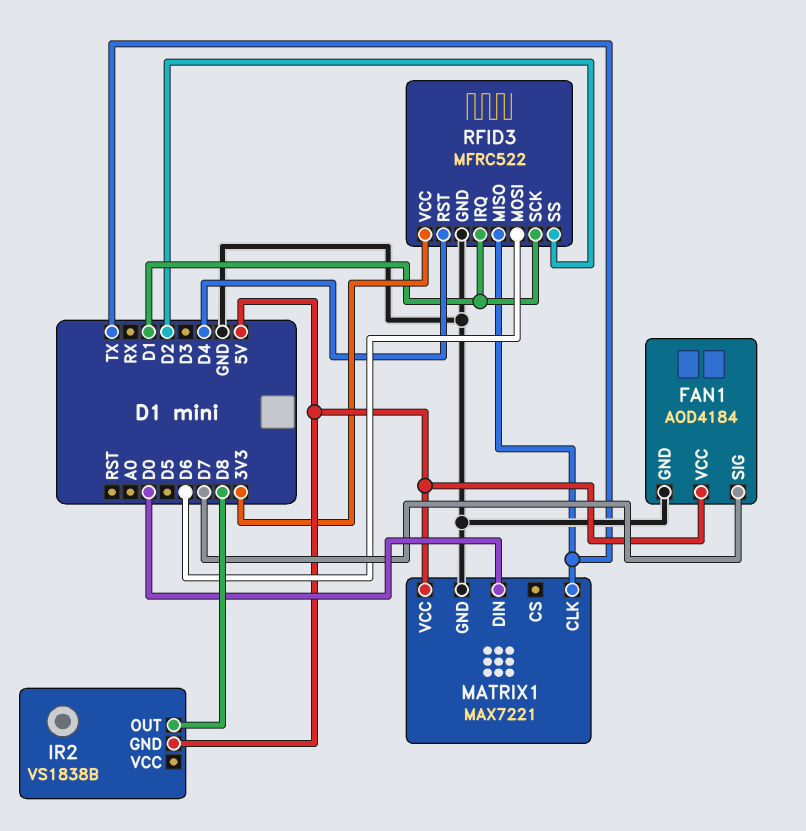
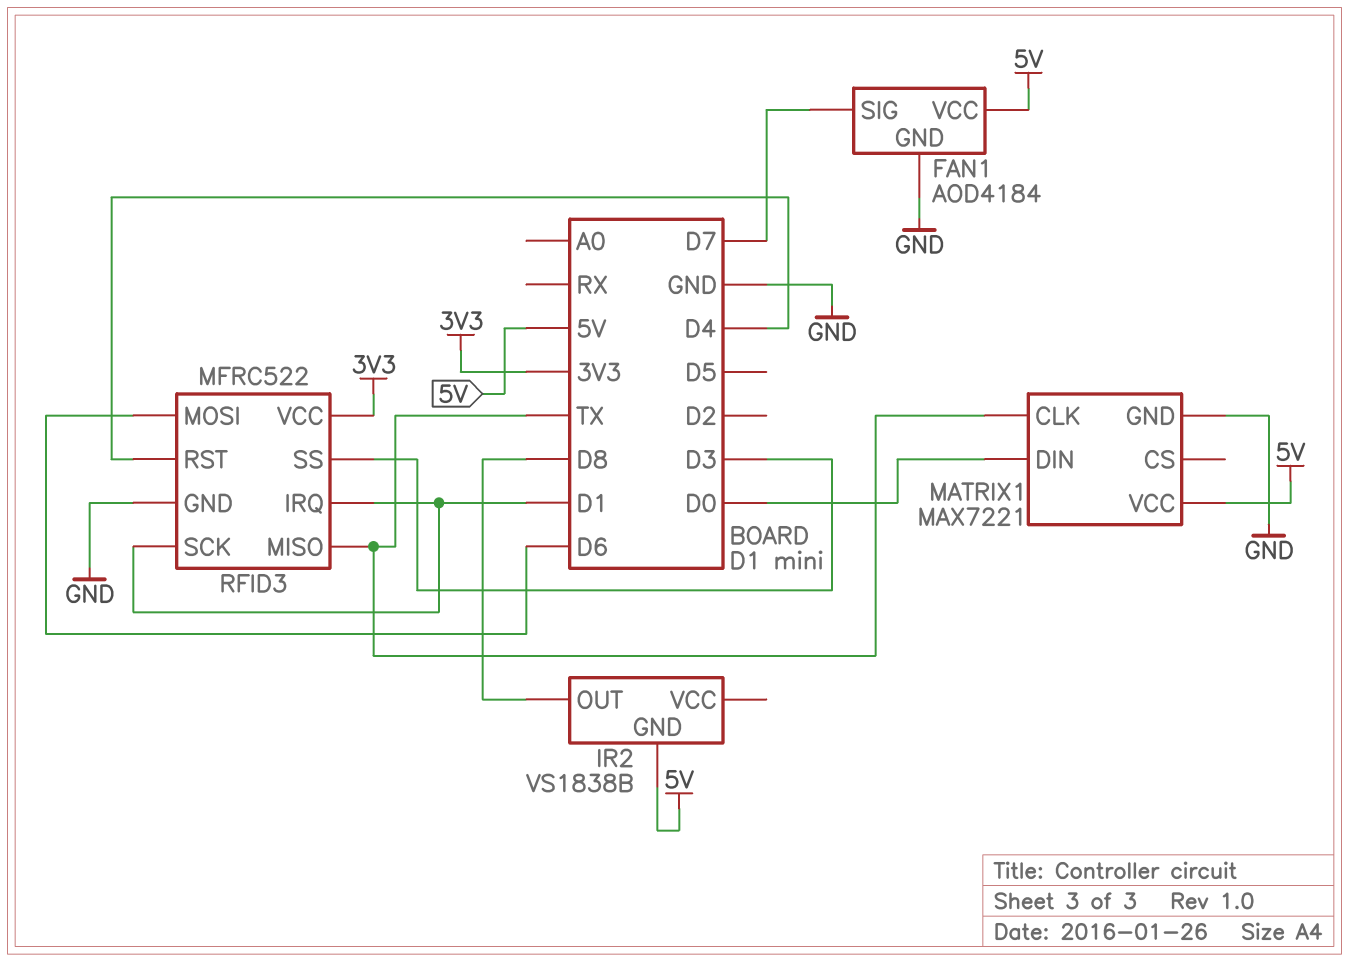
RFID3 pin SS: D2 -> D3

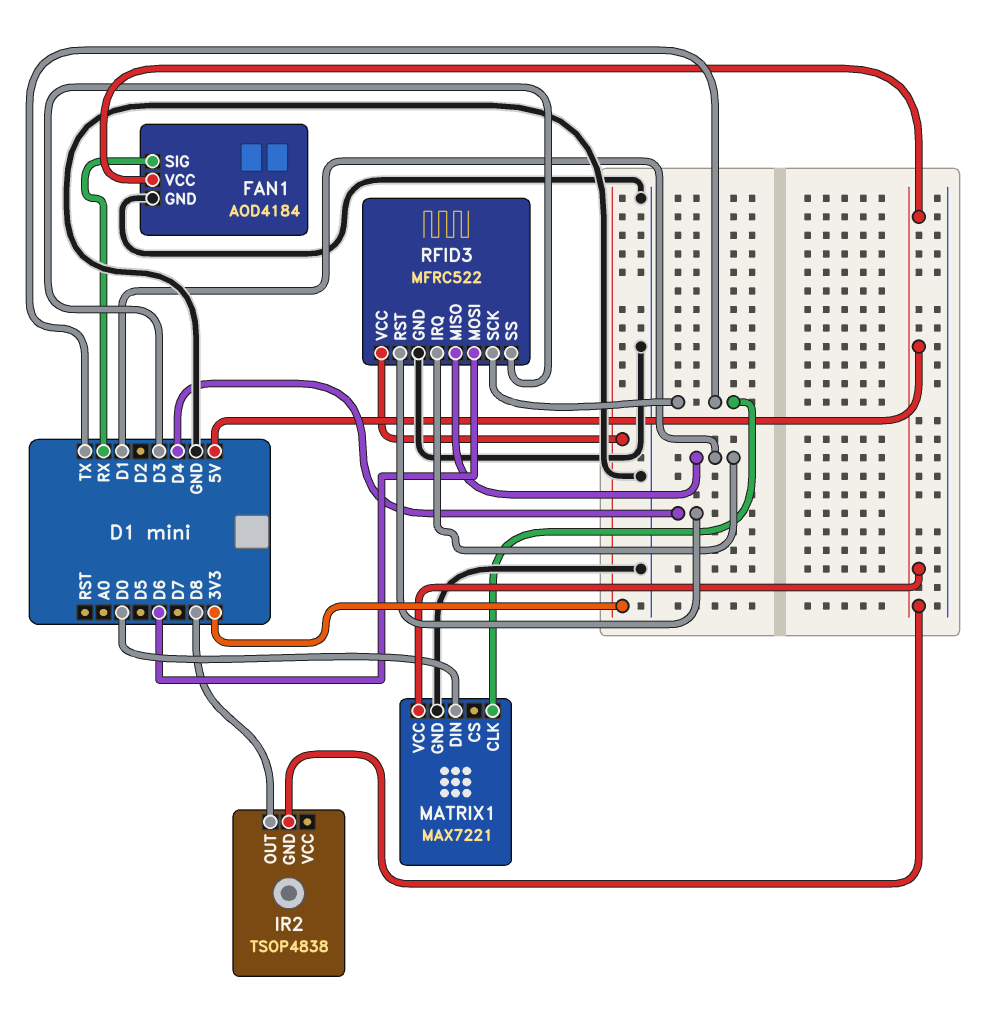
FAN1 pin SIG: D7 -> RX
IR2: VS1838B -> TSOP4838
RFID3 pin MISO: TX -> D1
RFID3 pin SCK: D1 -> TX

